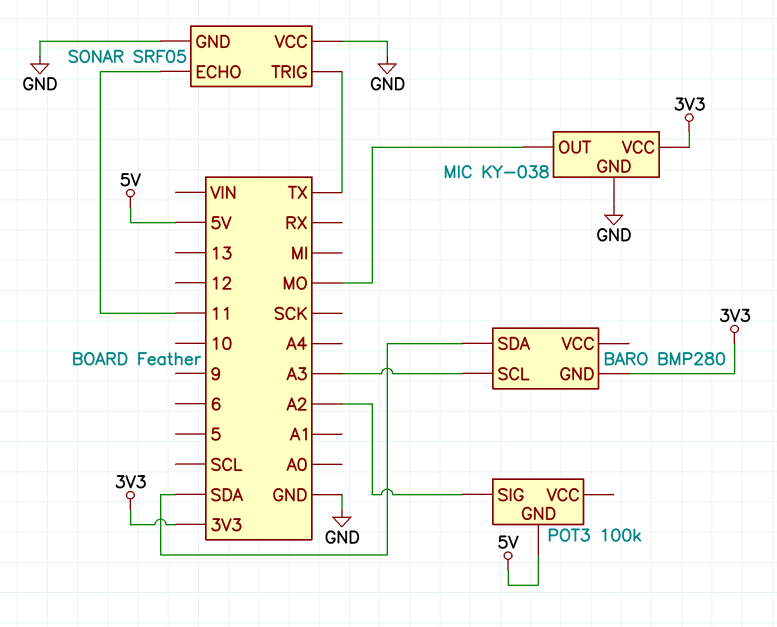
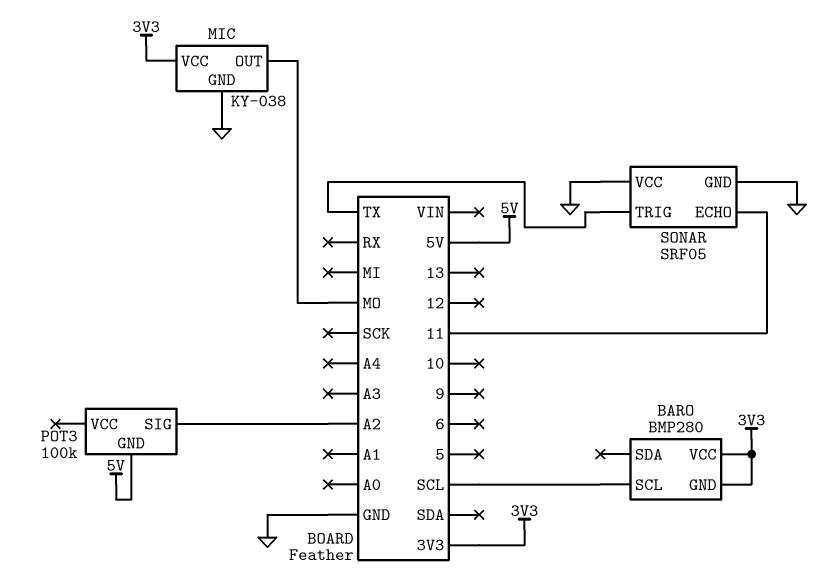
BARO pin SCL: A3 -> SCL
BARO pin SDA: SDA -> none
BARO pin VCC: none -> 3V3

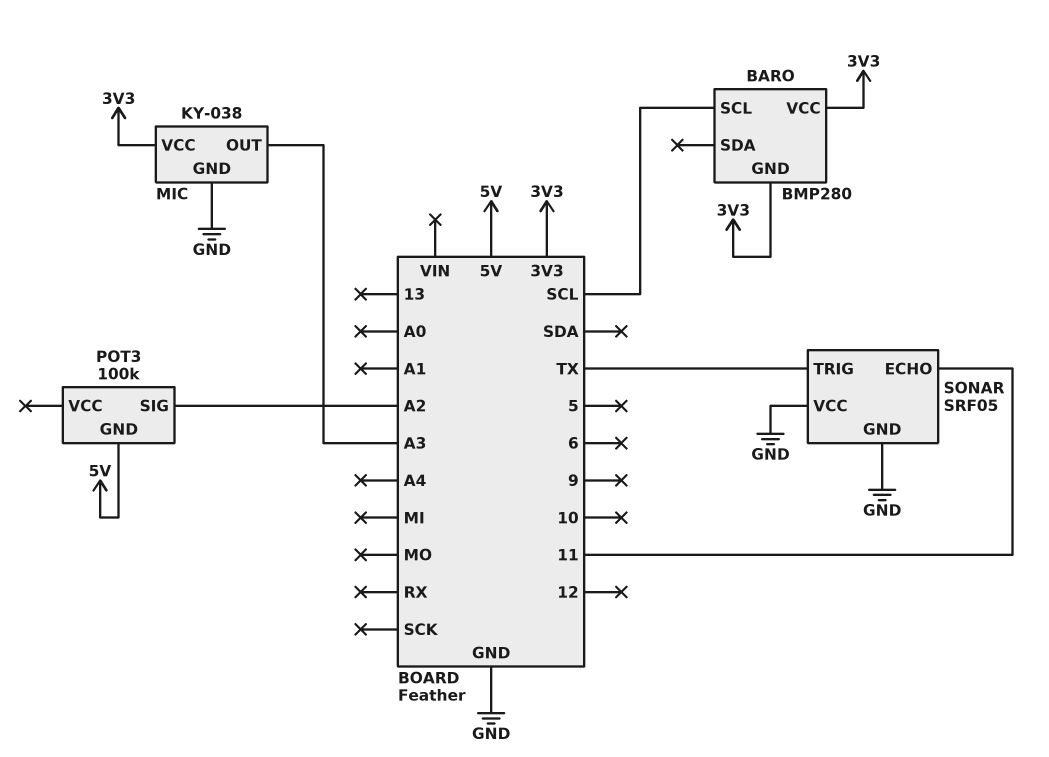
MIC pin OUT: MO -> A3

